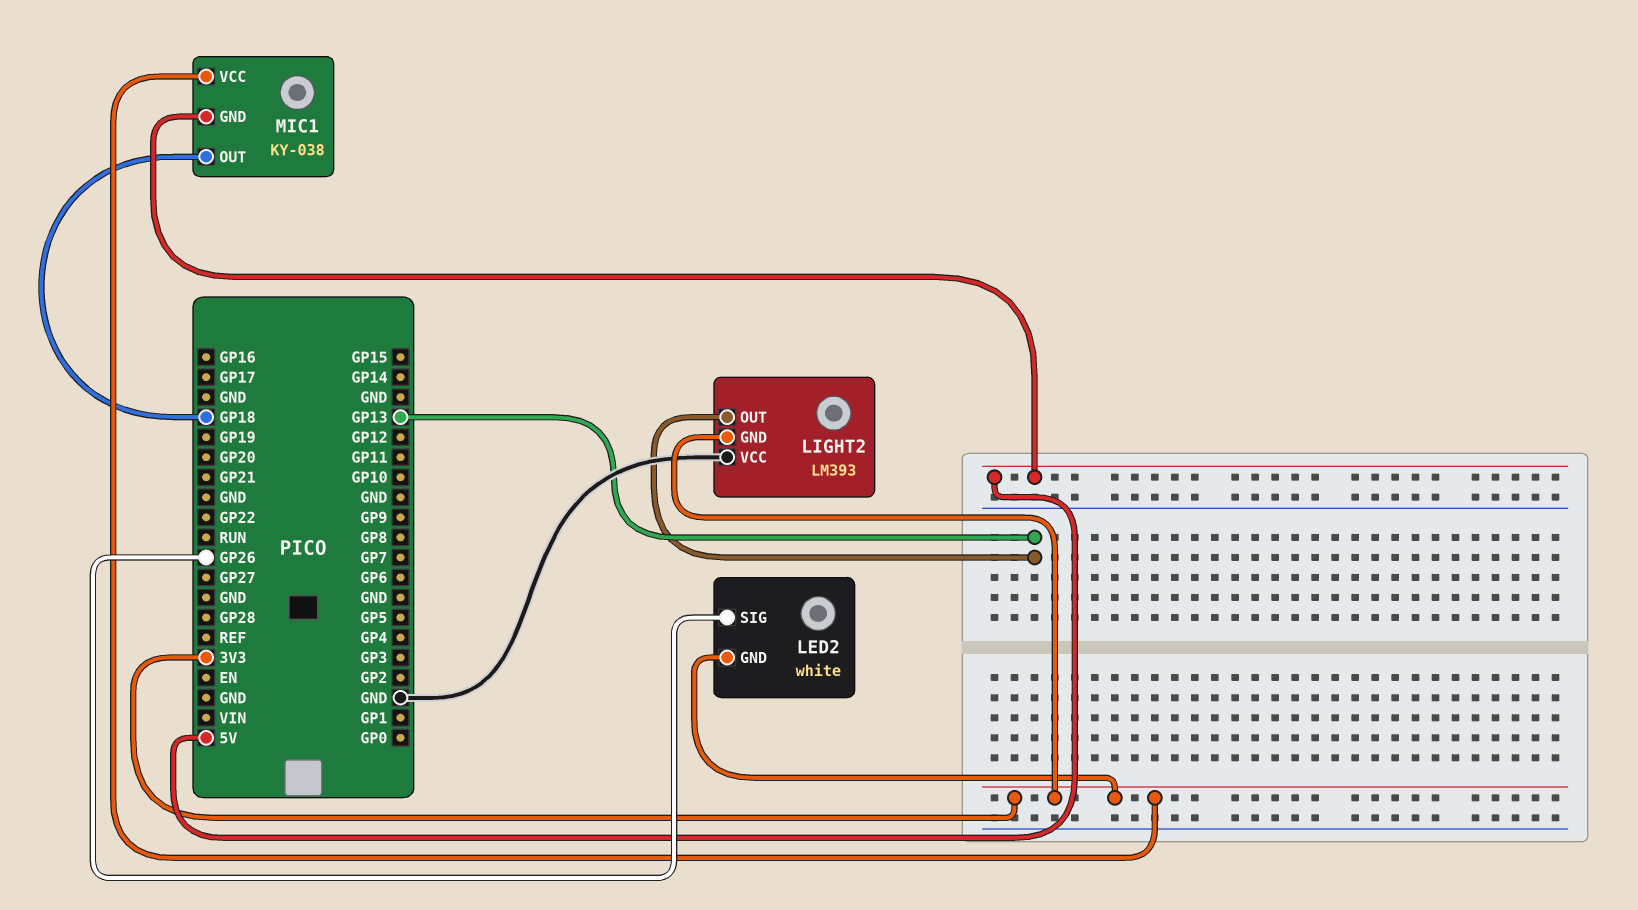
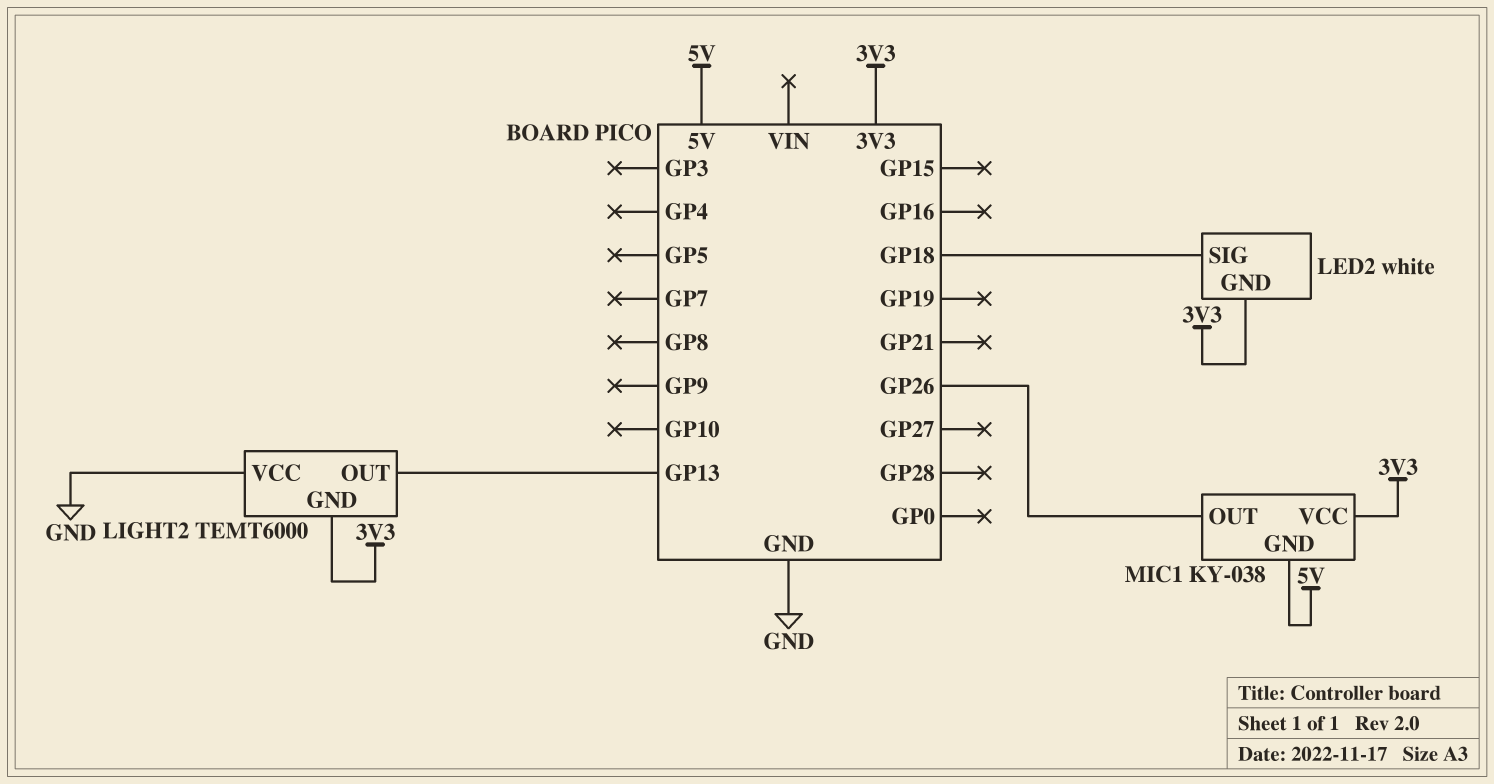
LED2 pin SIG: GP26 -> GP18
LIGHT2: LM393 -> TEMT6000
MIC1 pin OUT: GP18 -> GP26

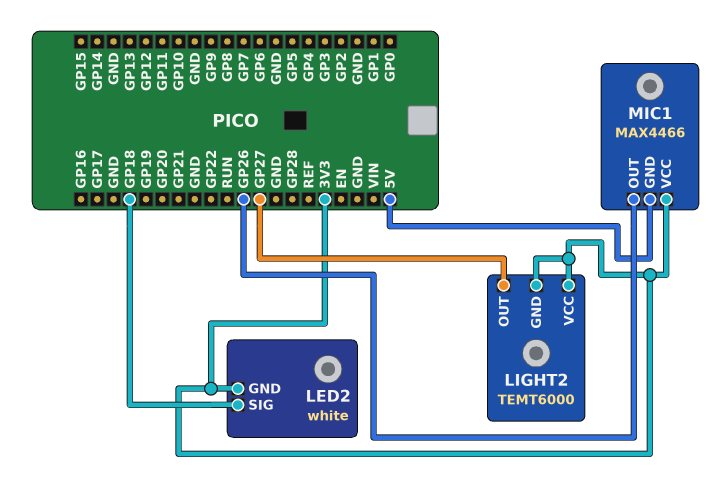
LIGHT2 pin OUT: GP13 -> GP27
LIGHT2 pin VCC: GND -> 3V3
MIC1: KY-038 -> MAX4466

